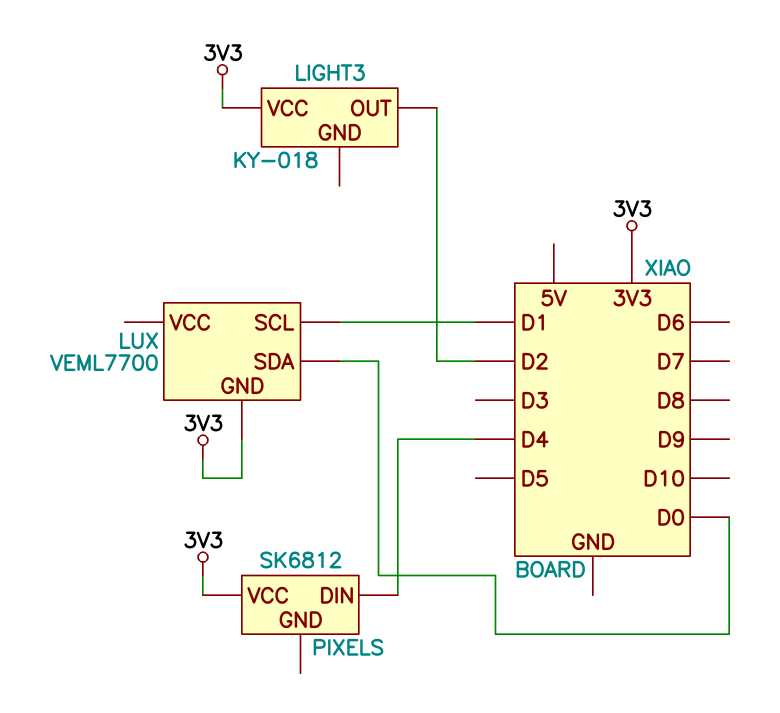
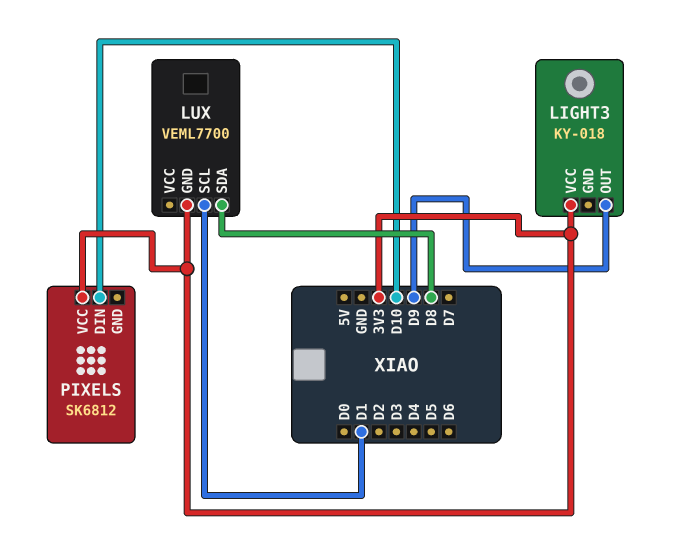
LIGHT3 pin OUT: D2 -> D9
LUX pin SDA: D0 -> D8
PIXELS pin DIN: D4 -> D10

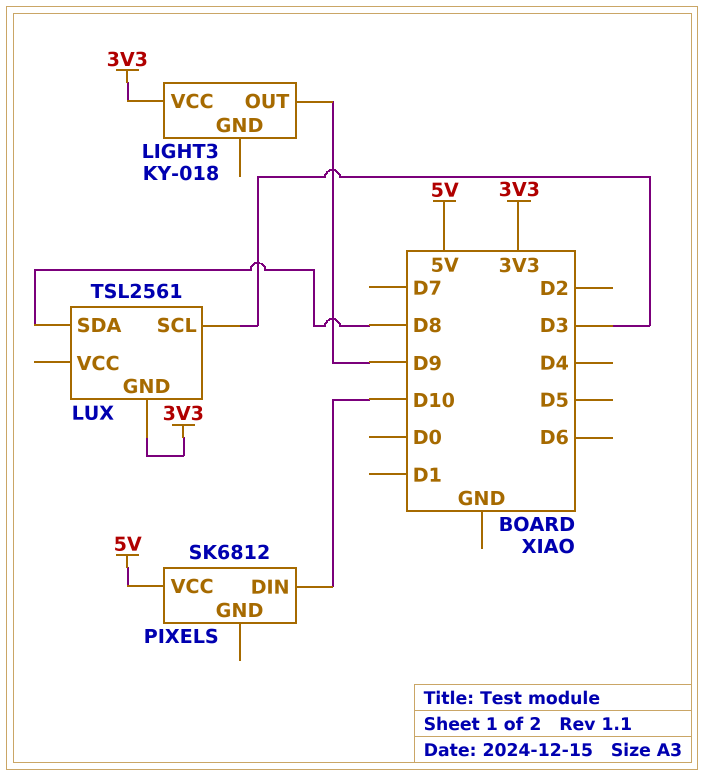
LUX: VEML7700 -> TSL2561
LUX pin SCL: D1 -> D3
PIXELS pin VCC: 3V3 -> 5V

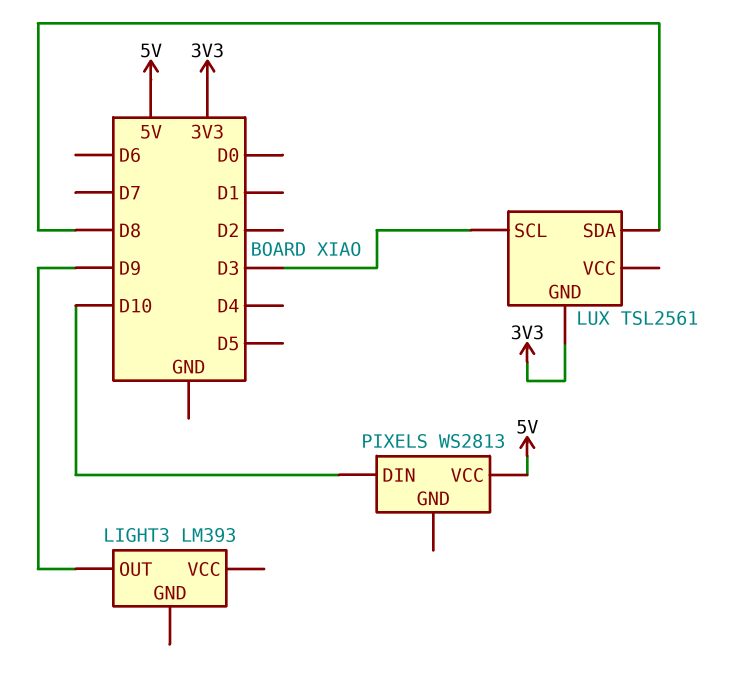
LIGHT3: KY-018 -> LM393
LIGHT3 pin VCC: 3V3 -> none
PIXELS: SK6812 -> WS2813

